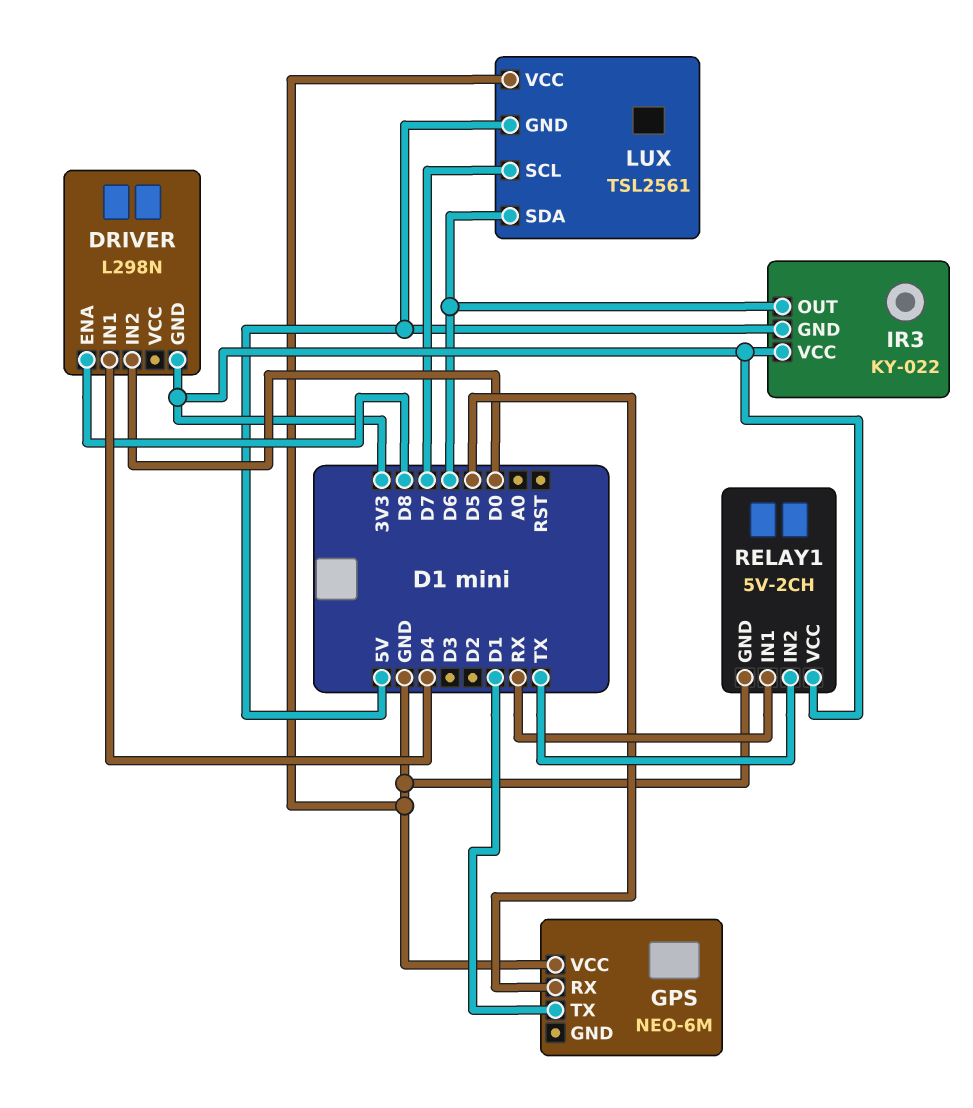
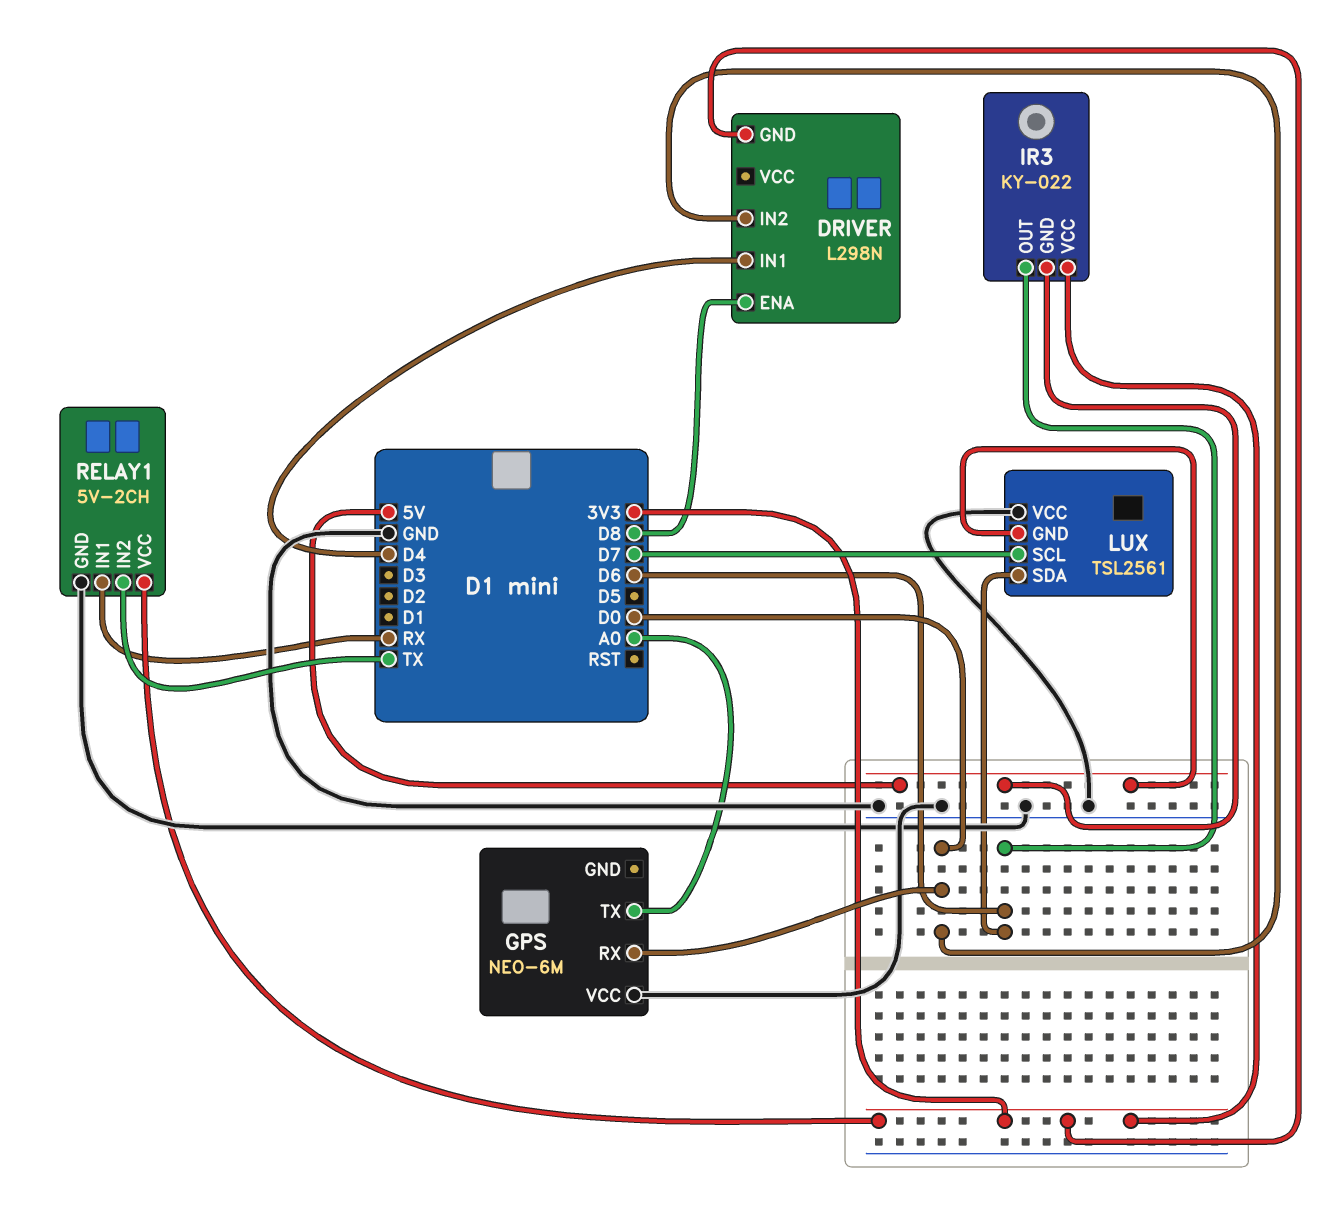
GPS pin RX: D5 -> D0
GPS pin TX: D1 -> A0

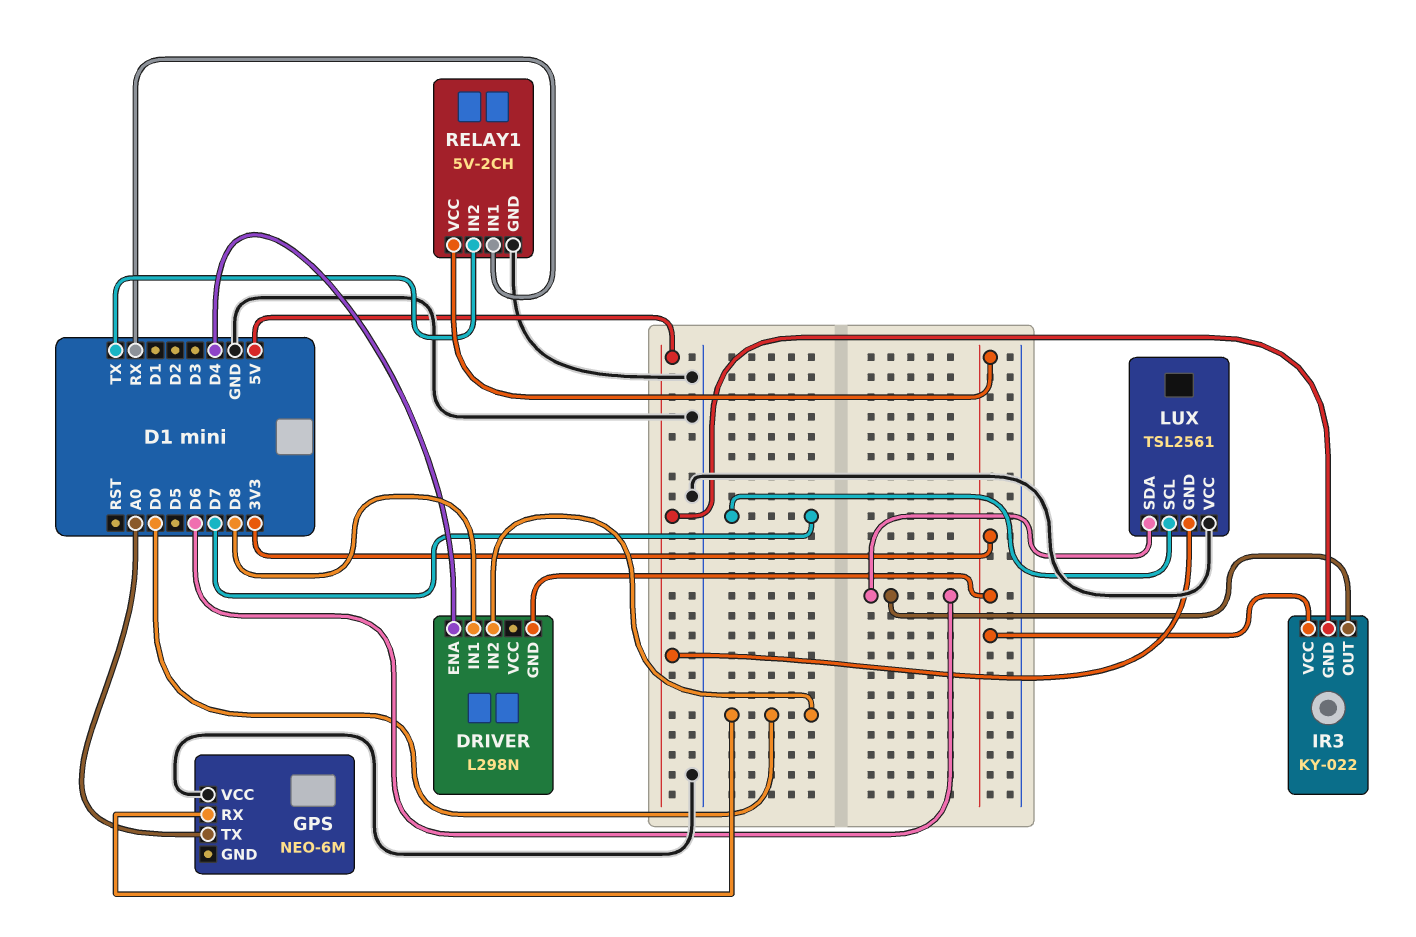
DRIVER pin ENA: D8 -> D4
DRIVER pin IN1: D4 -> D8

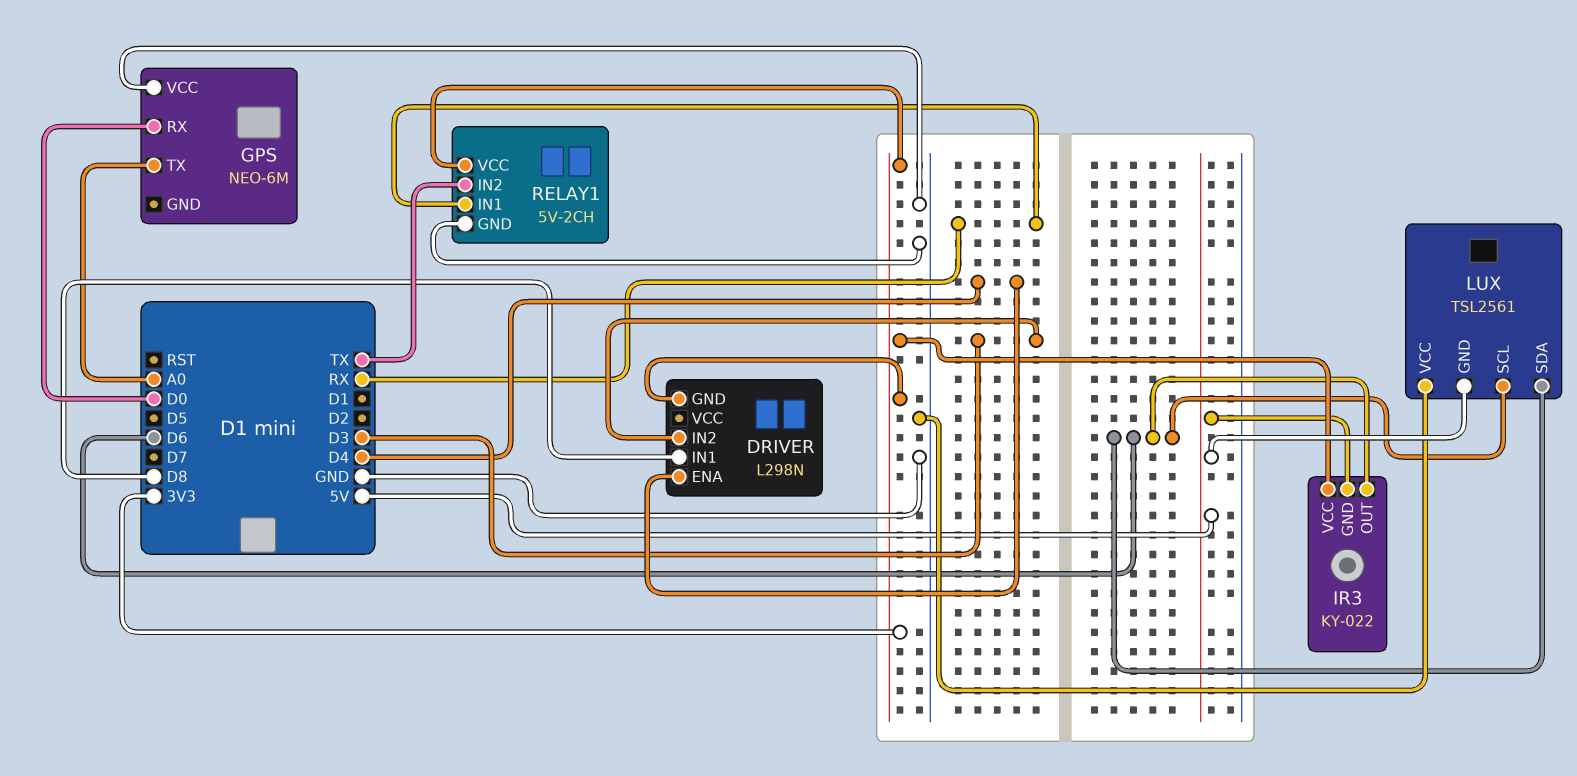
DRIVER pin IN2: D0 -> D3
LUX pin SCL: D7 -> D6

